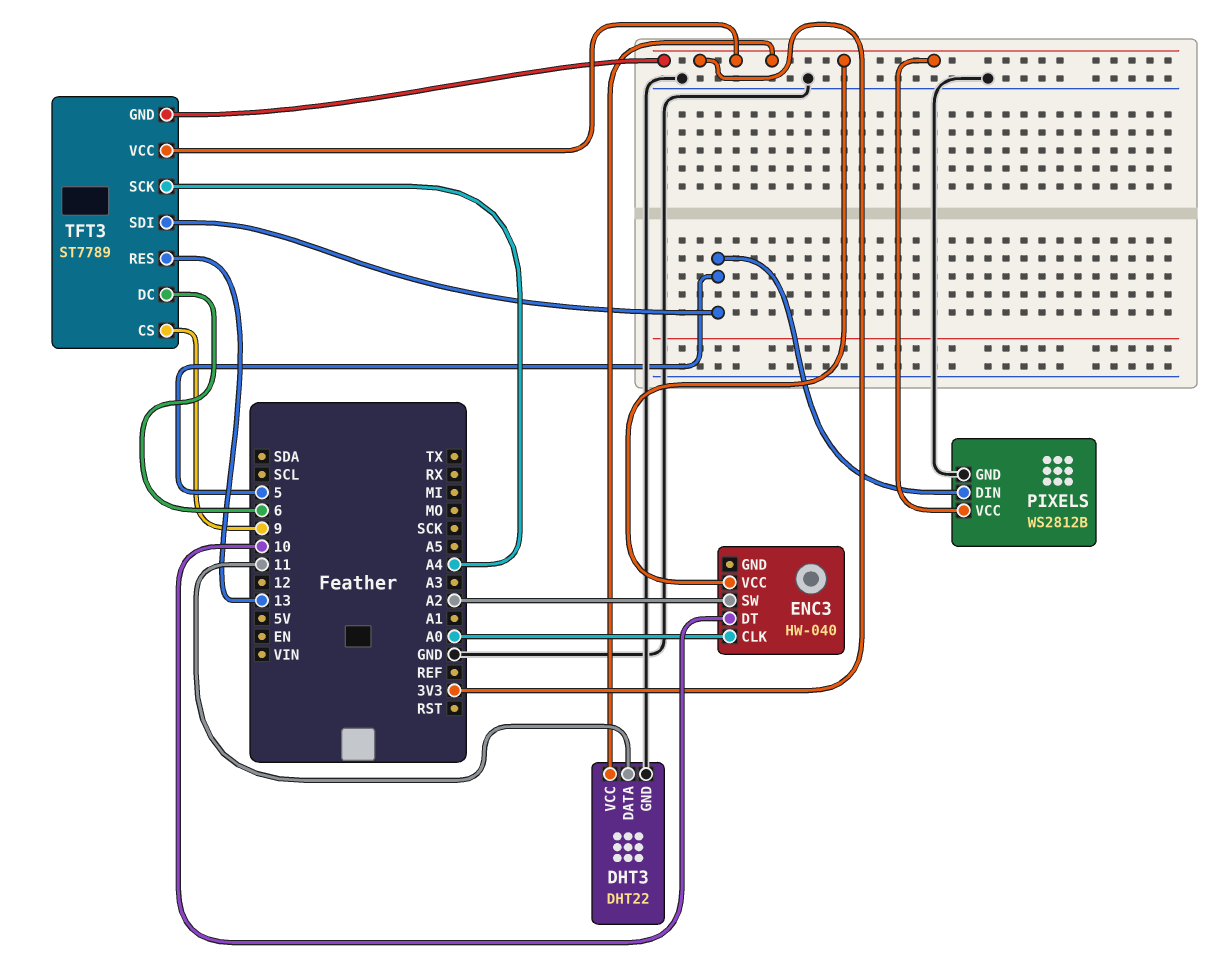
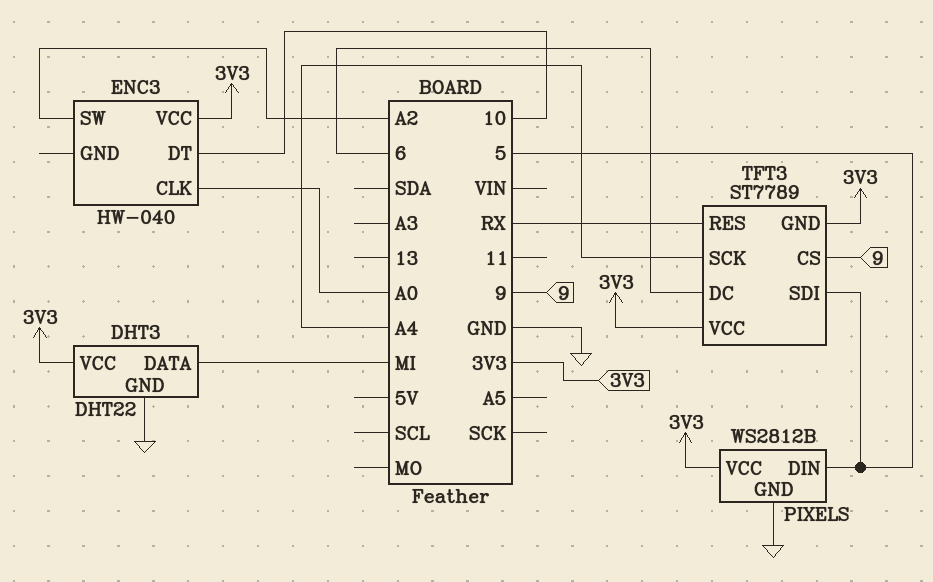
DHT3 pin DATA: 11 -> MI
TFT3 pin RES: 13 -> RX

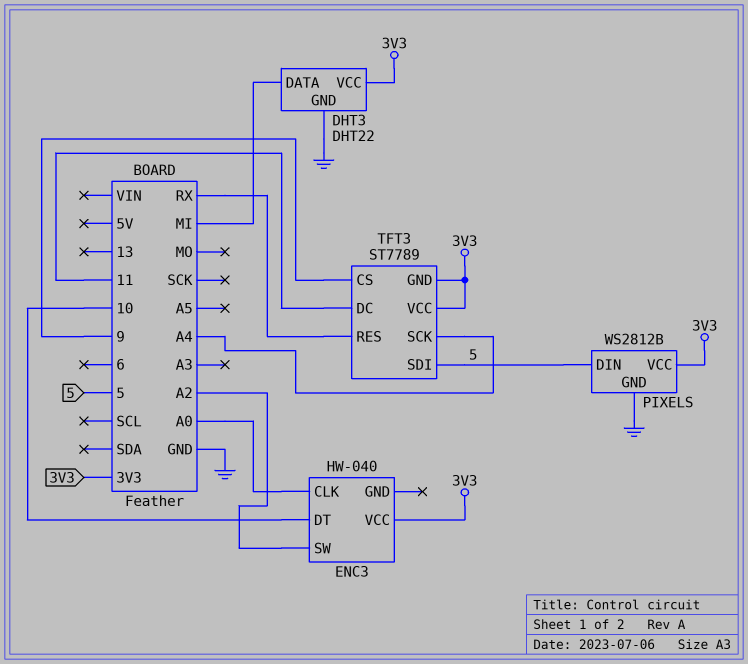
TFT3 pin DC: 6 -> 11

